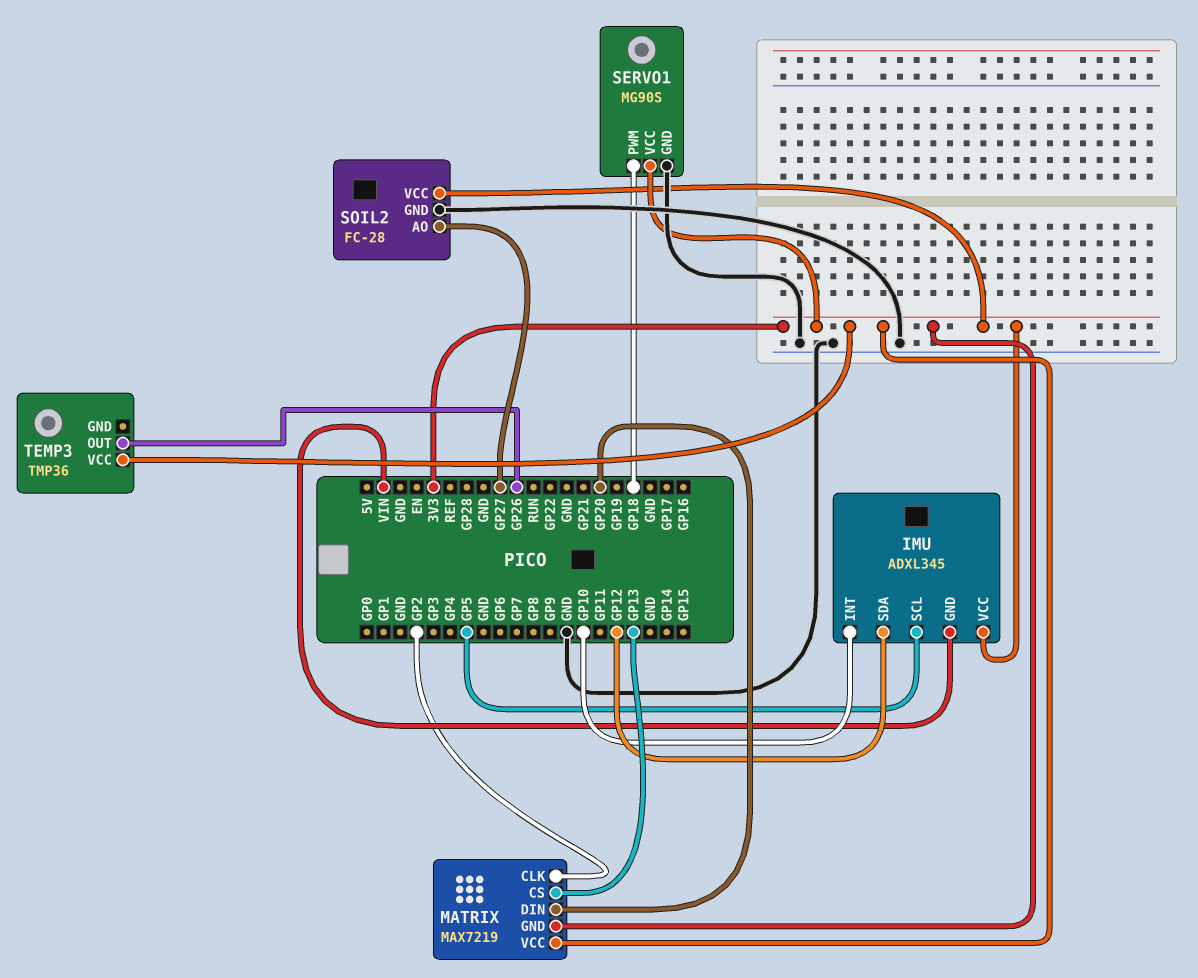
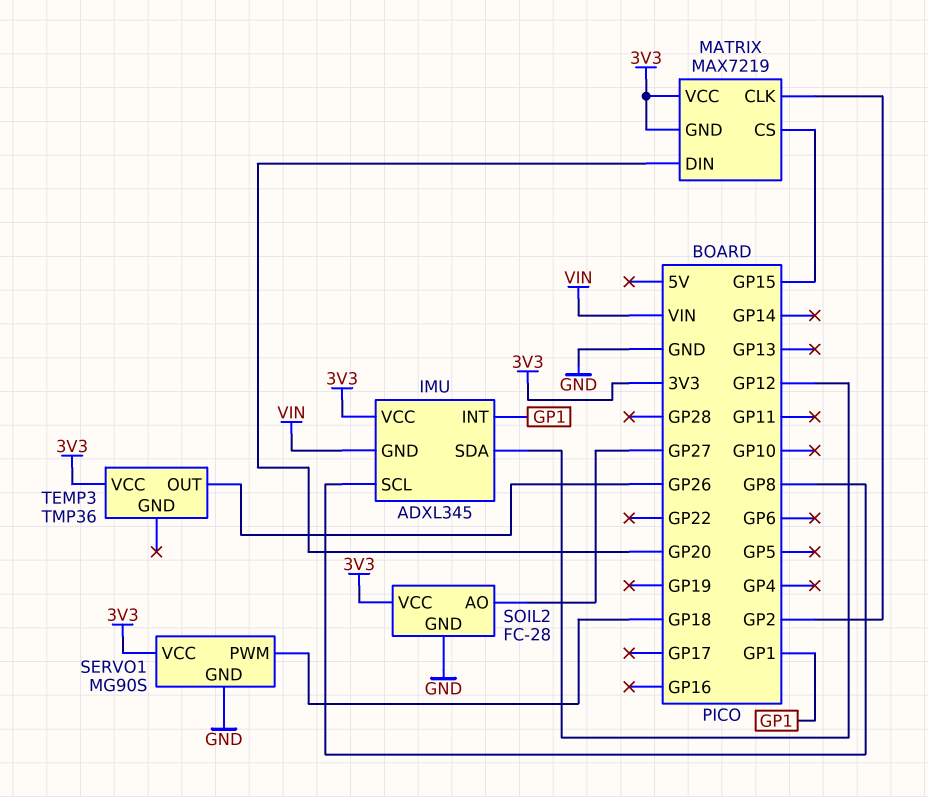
IMU pin INT: GP10 -> GP1
IMU pin SCL: GP5 -> GP8
MATRIX pin CS: GP13 -> GP15

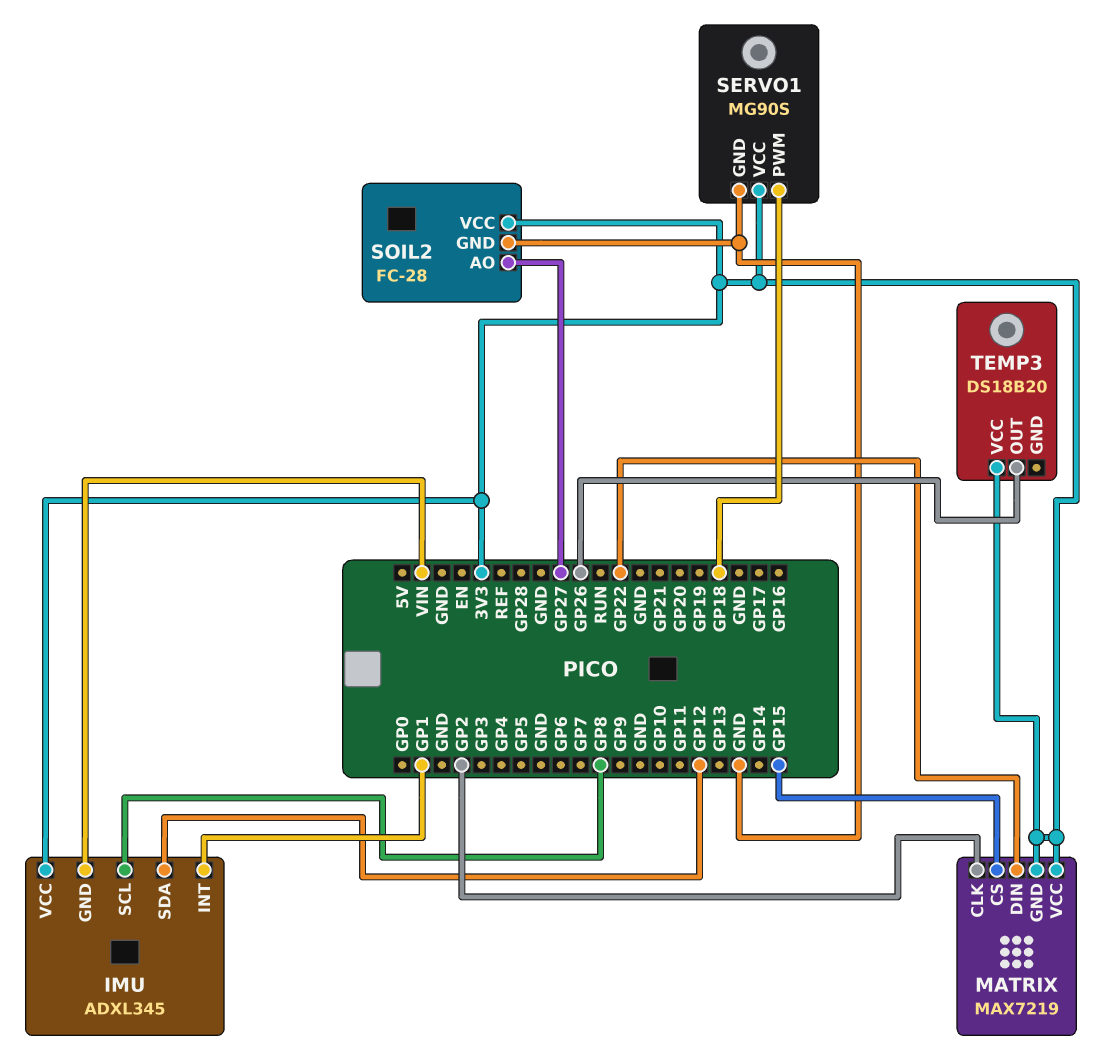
MATRIX pin DIN: GP20 -> GP22
TEMP3: TMP36 -> DS18B20

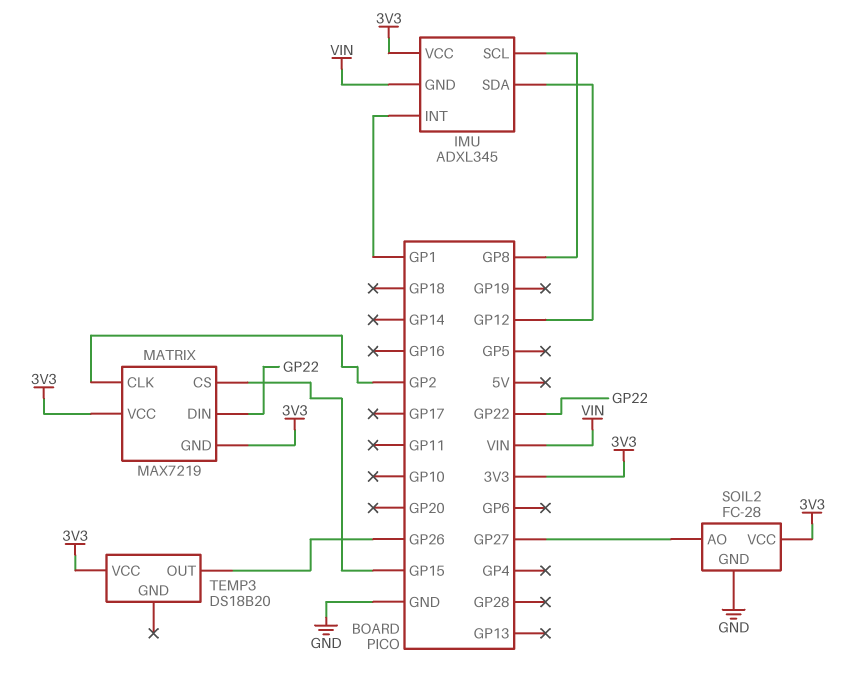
SERVO1: MG90S -> none
SERVO1 pin GND: GND -> none
SERVO1 pin PWM: GP18 -> none
SERVO1 pin VCC: 3V3 -> none

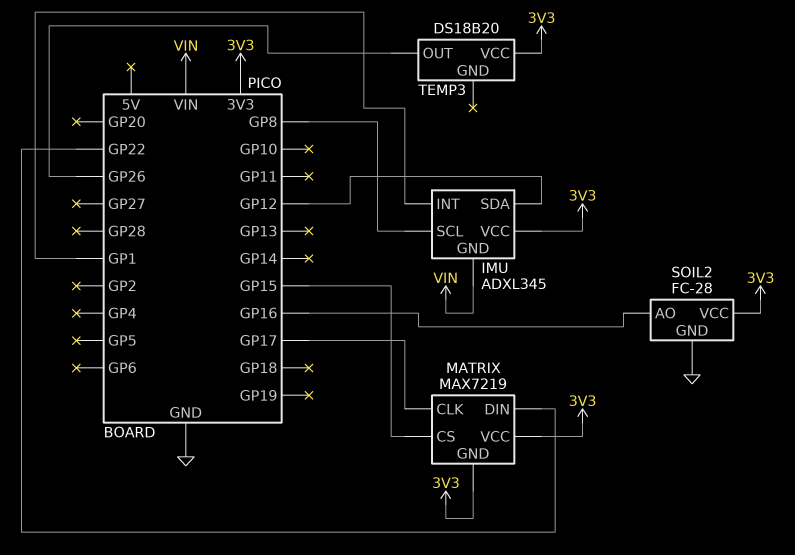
MATRIX pin CLK: GP2 -> GP17
SOIL2 pin AO: GP27 -> GP16

